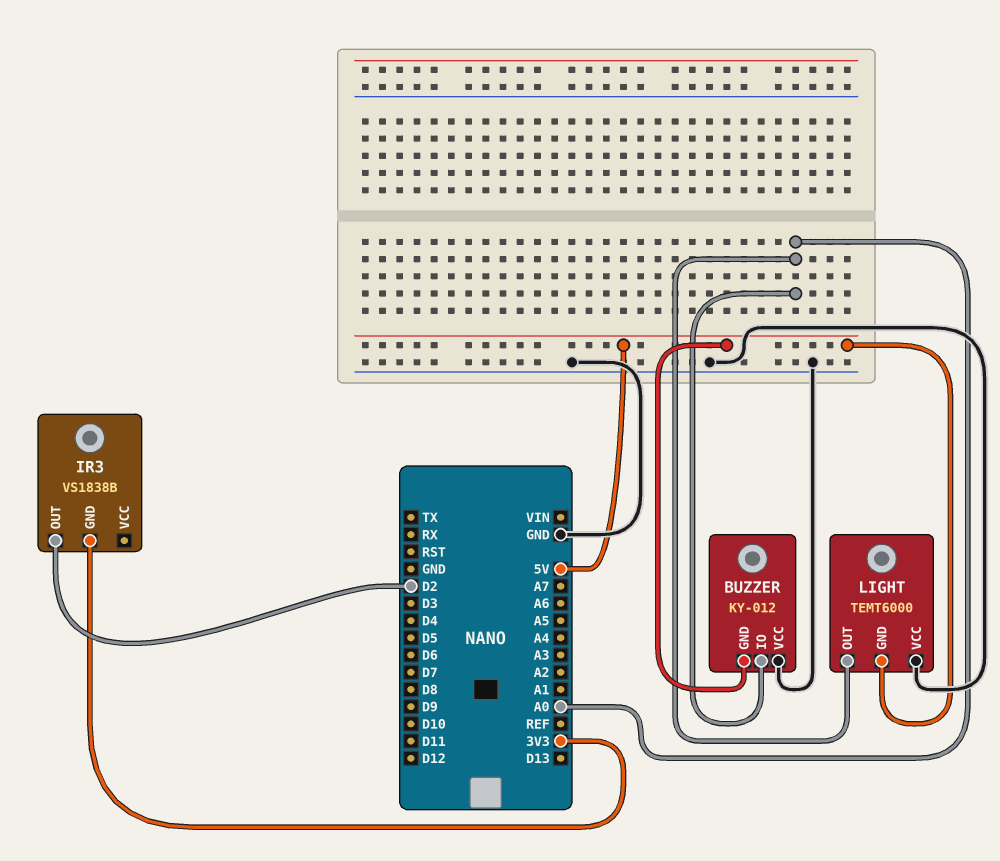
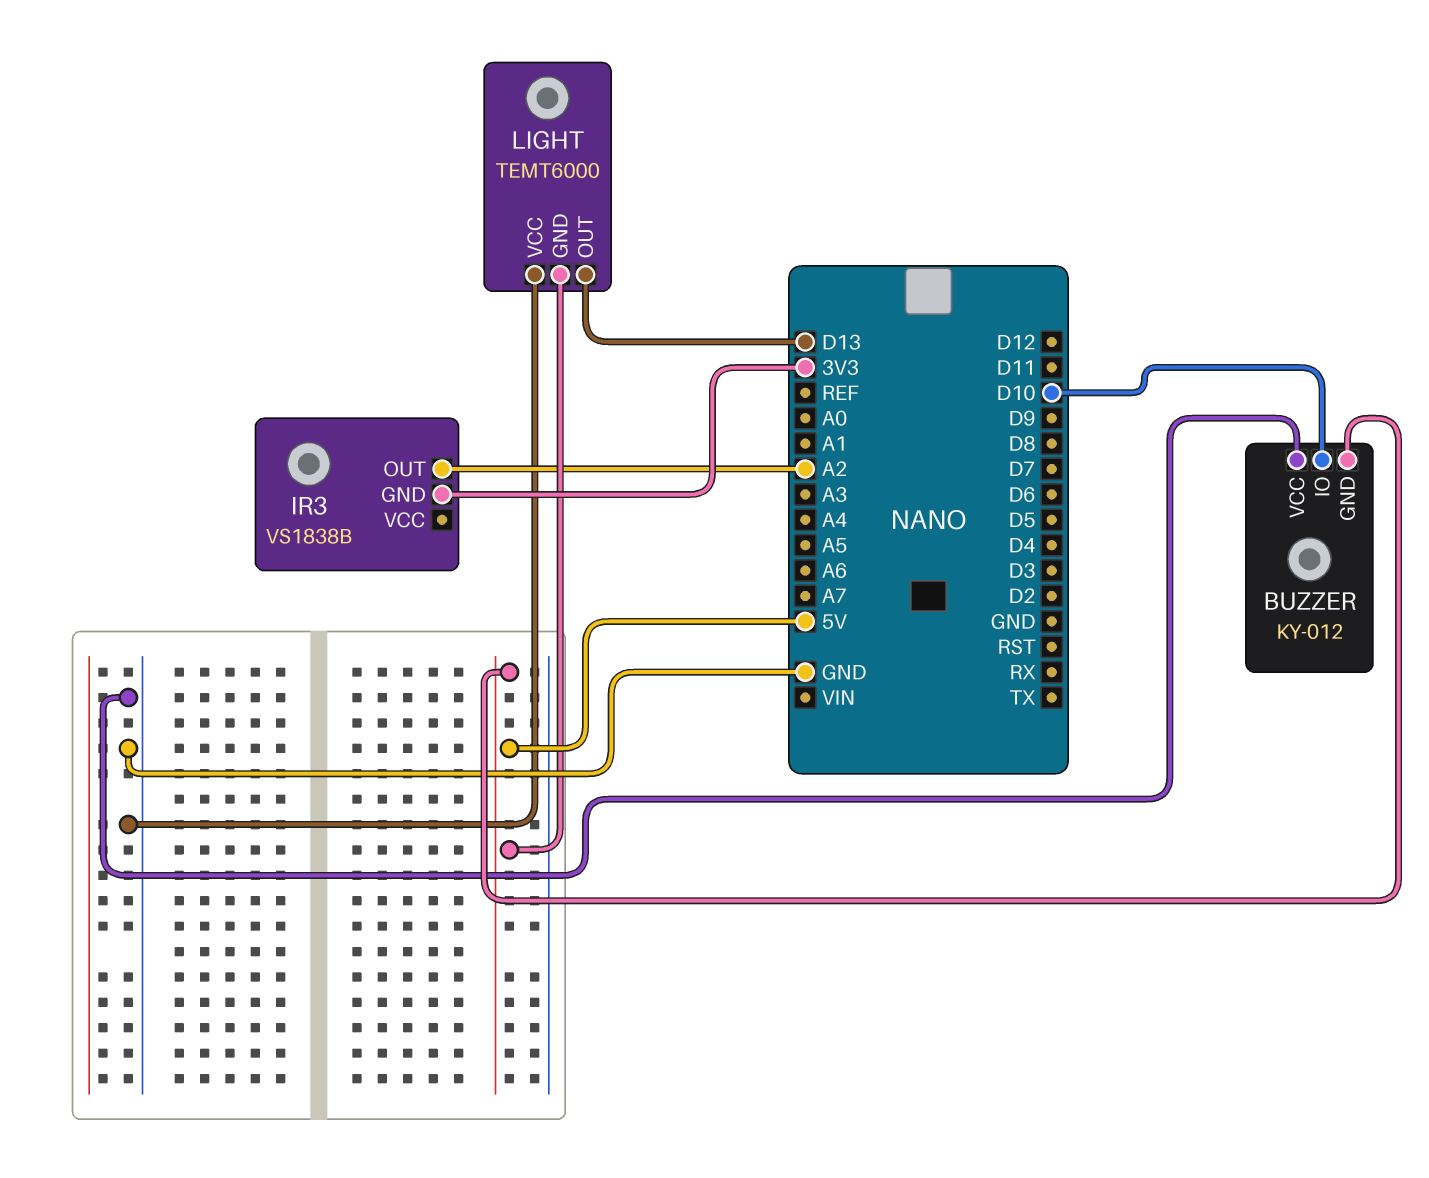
BUZZER pin IO: A0 -> D10
IR3 pin OUT: D2 -> A2
LIGHT pin OUT: A0 -> D13

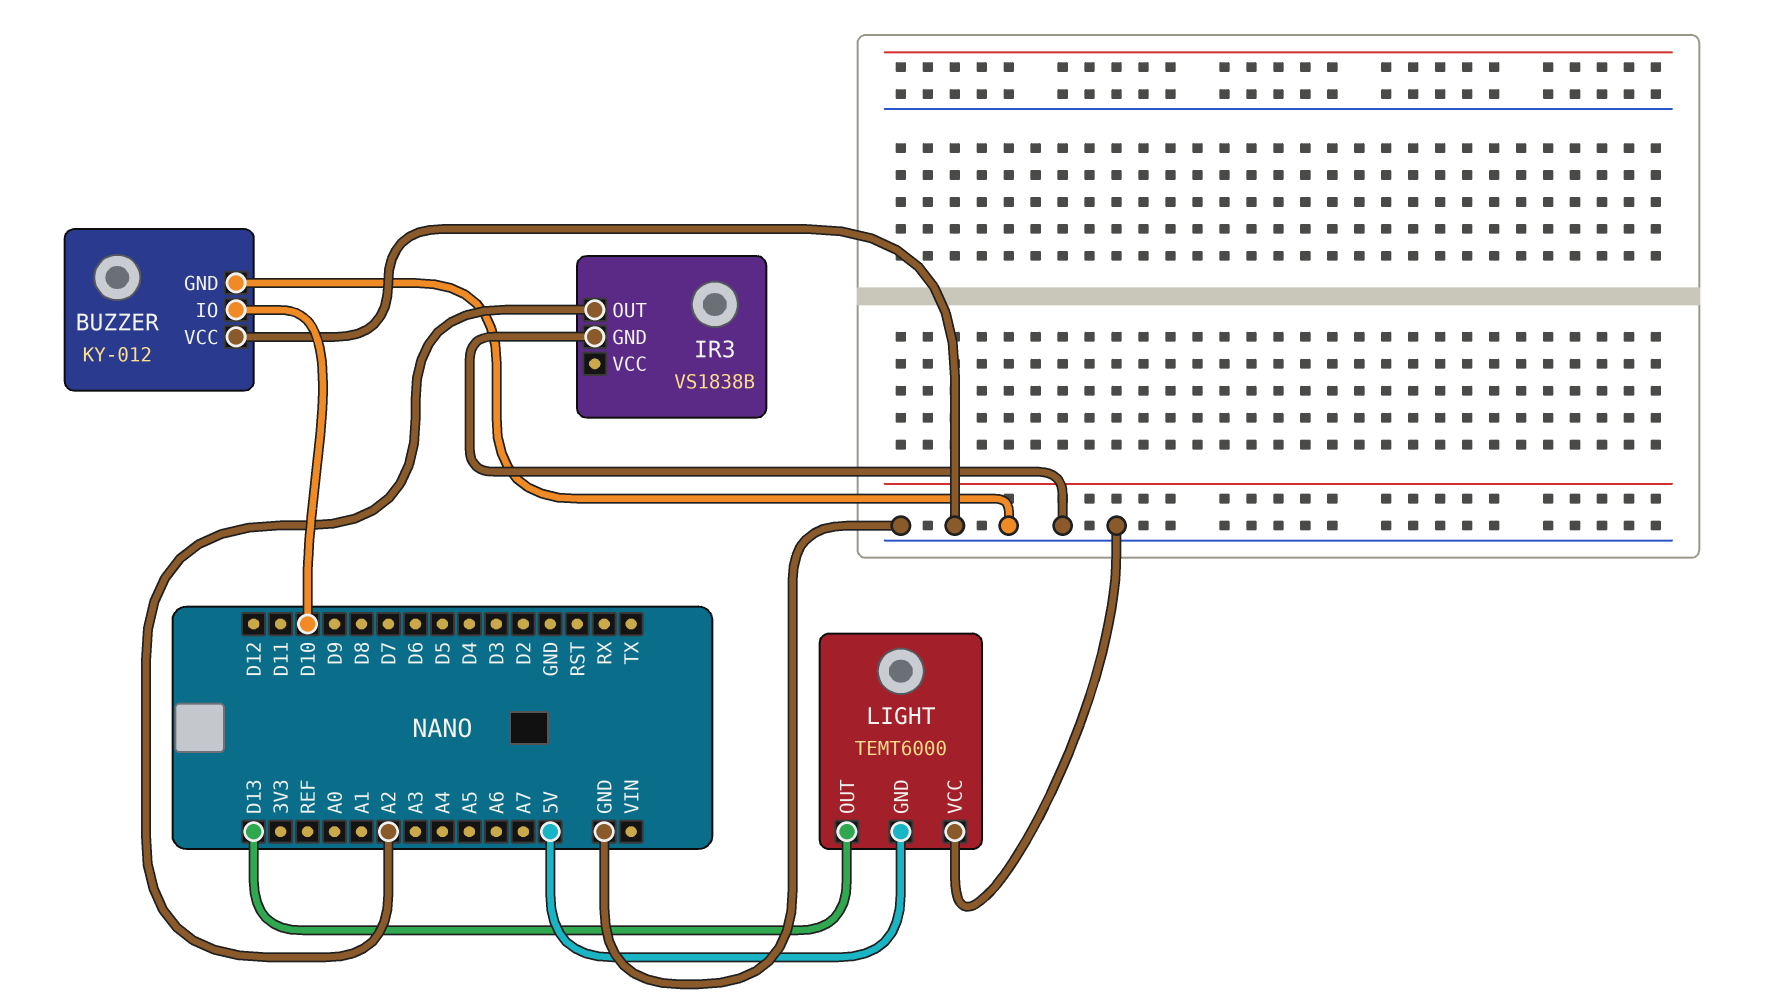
BUZZER pin GND: 5V -> GND
IR3 pin GND: 3V3 -> GND

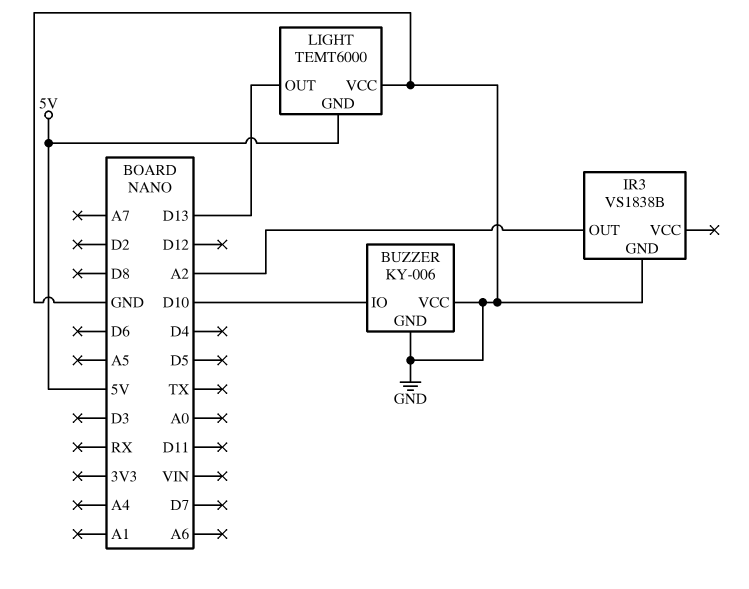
BUZZER: KY-012 -> KY-006

